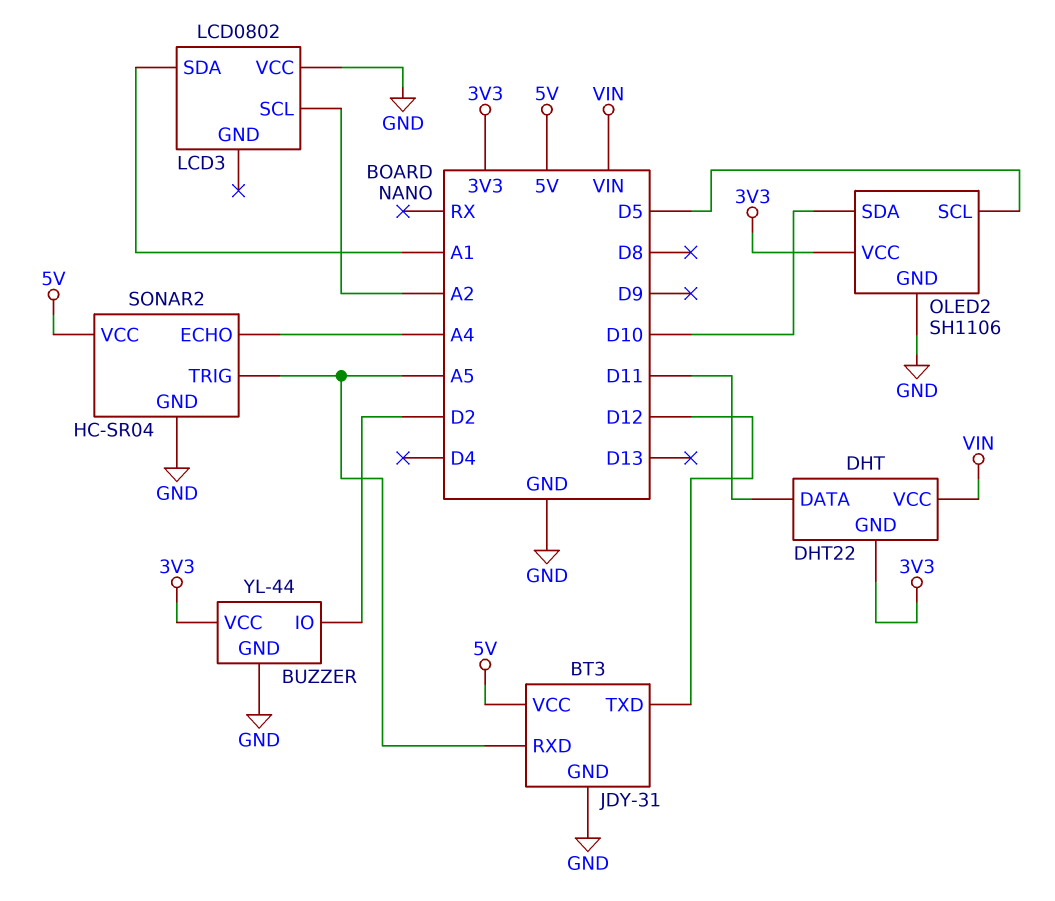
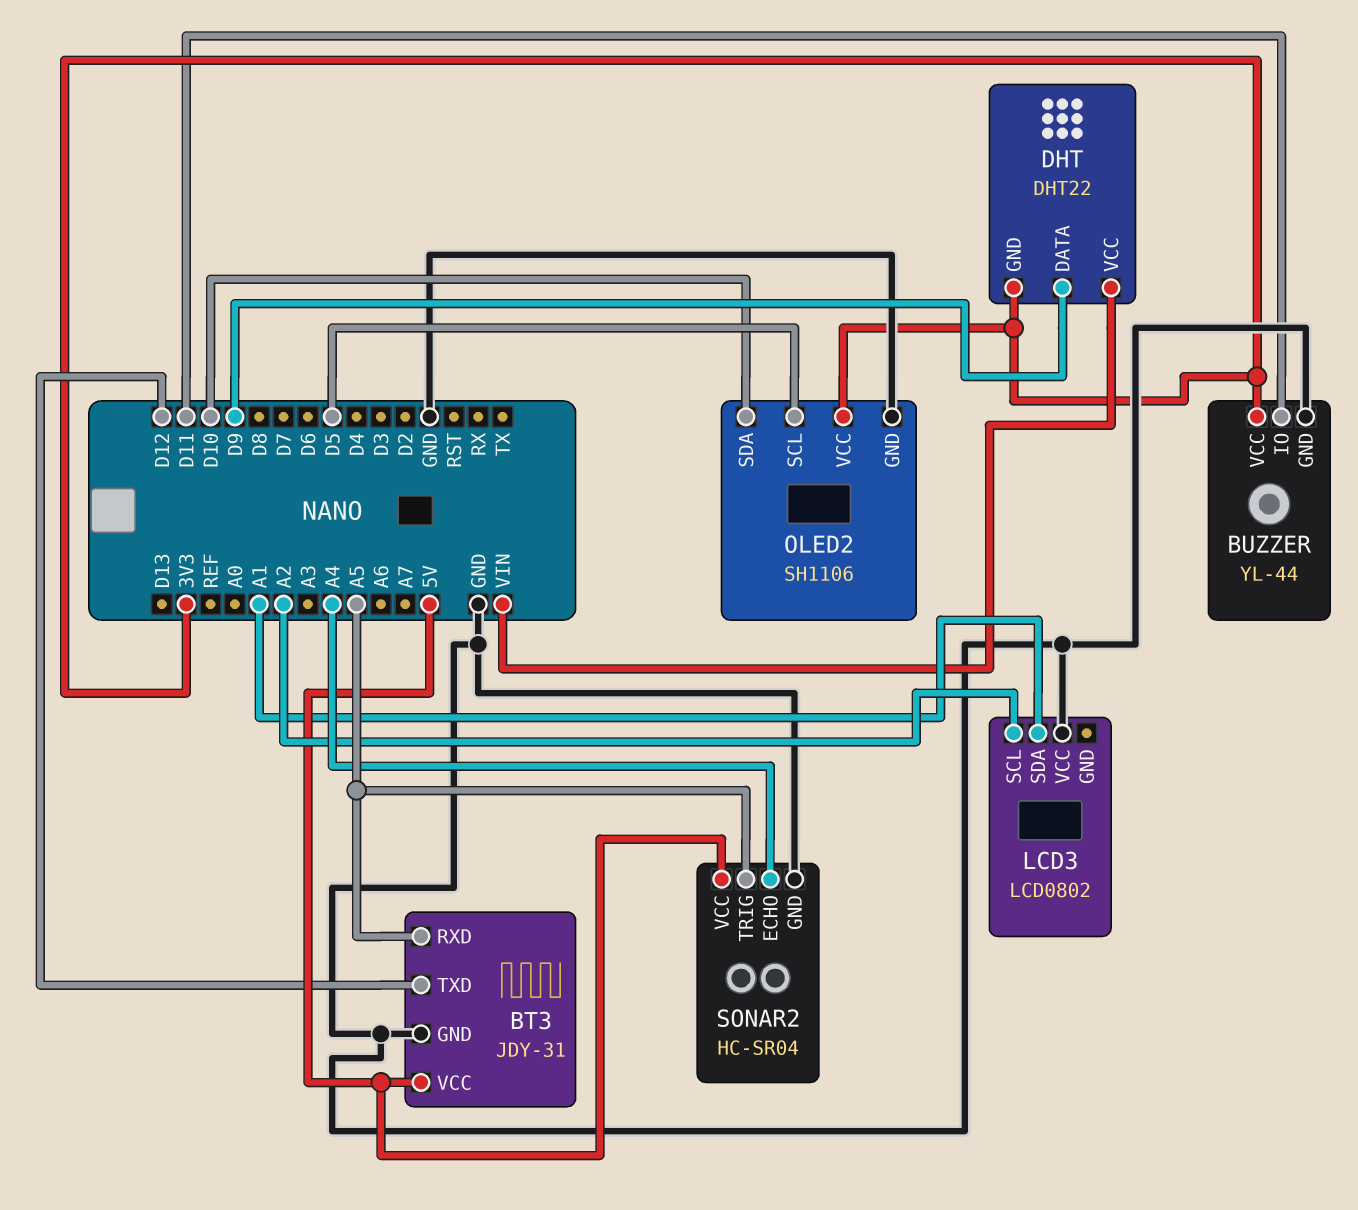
BUZZER pin IO: D2 -> D11
DHT pin DATA: D11 -> D9

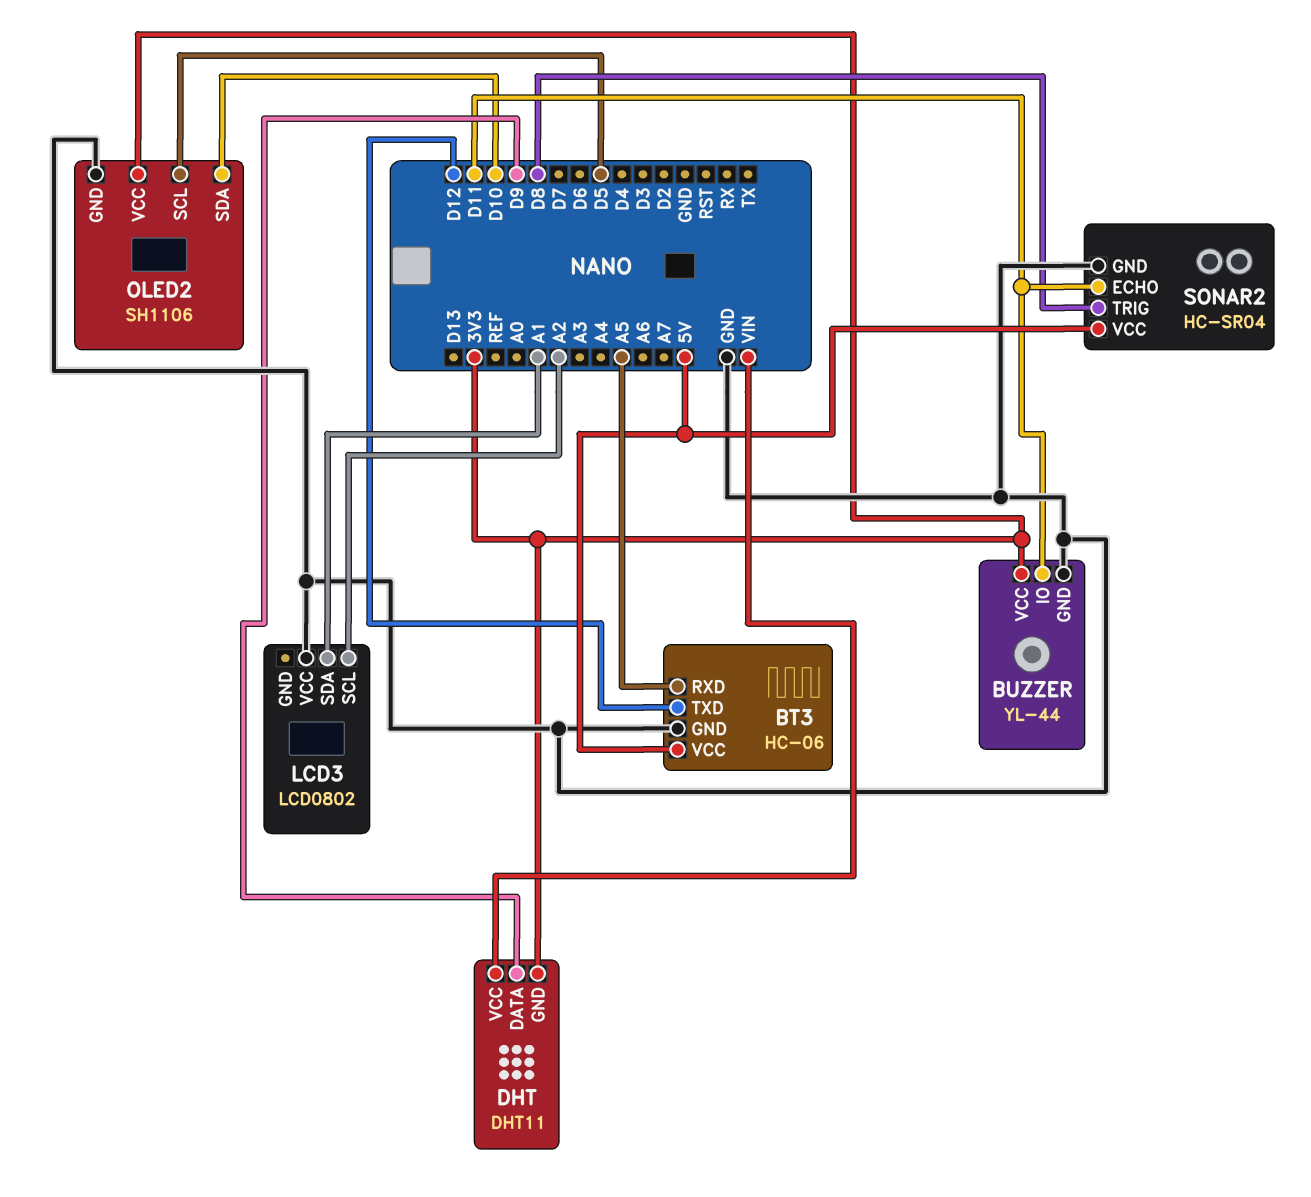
BT3: JDY-31 -> HC-06
DHT: DHT22 -> DHT11
SONAR2 pin ECHO: A4 -> D11
SONAR2 pin TRIG: A5 -> D8

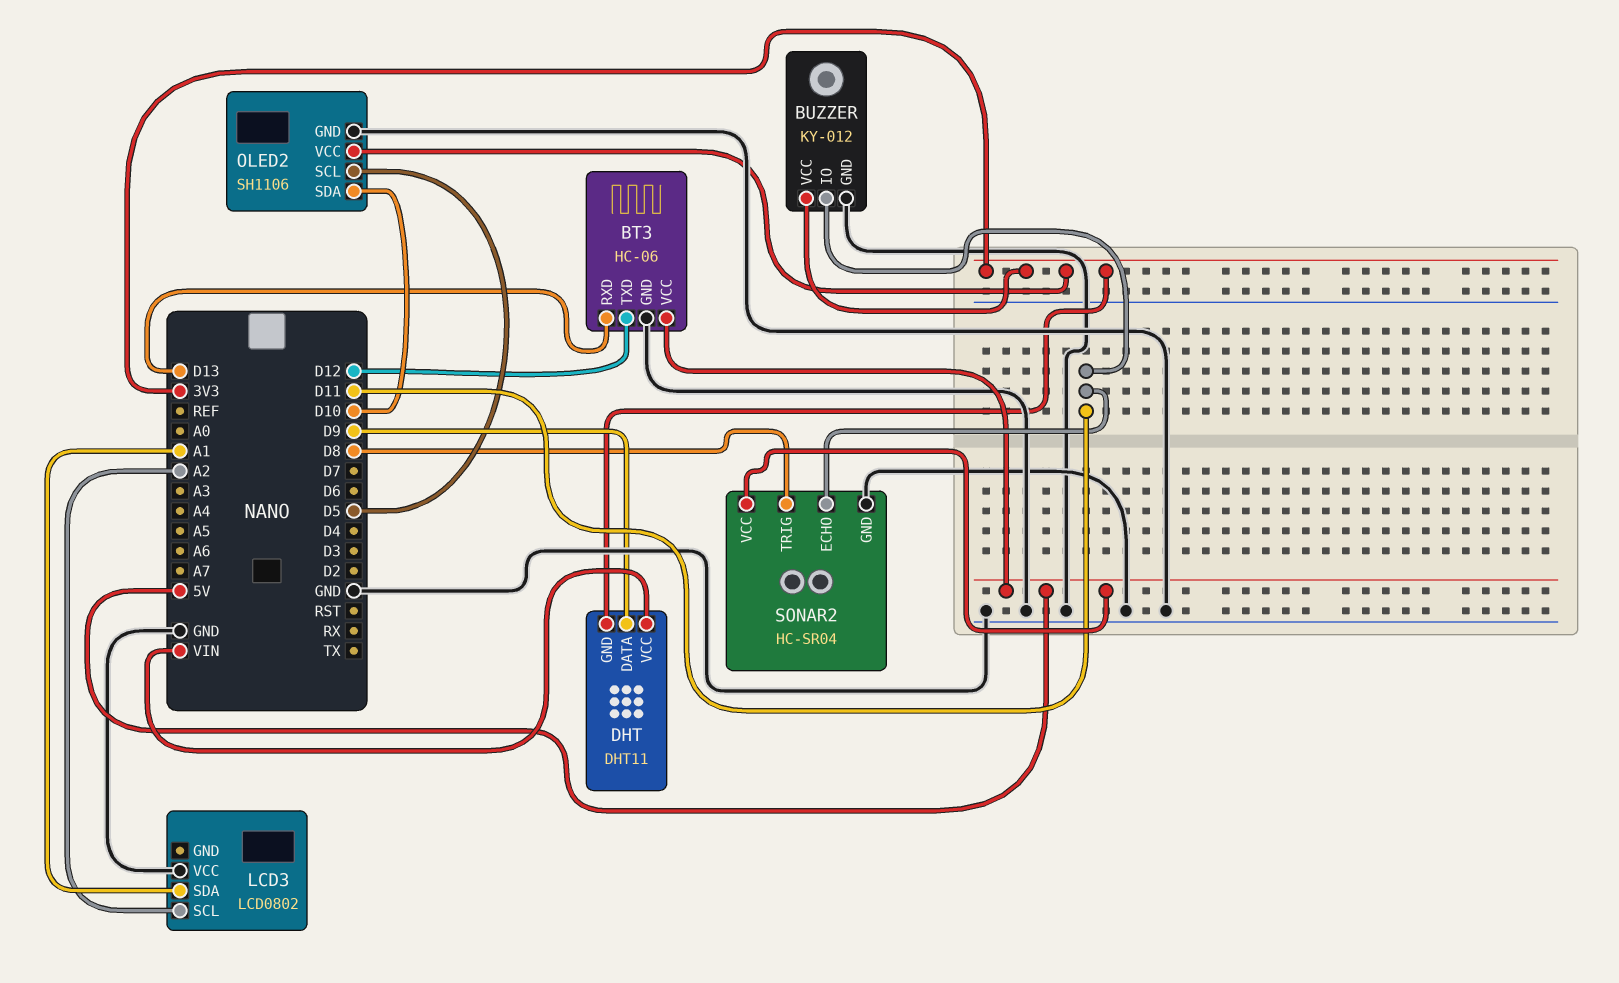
BT3 pin RXD: A5 -> D13
BUZZER: YL-44 -> KY-012

